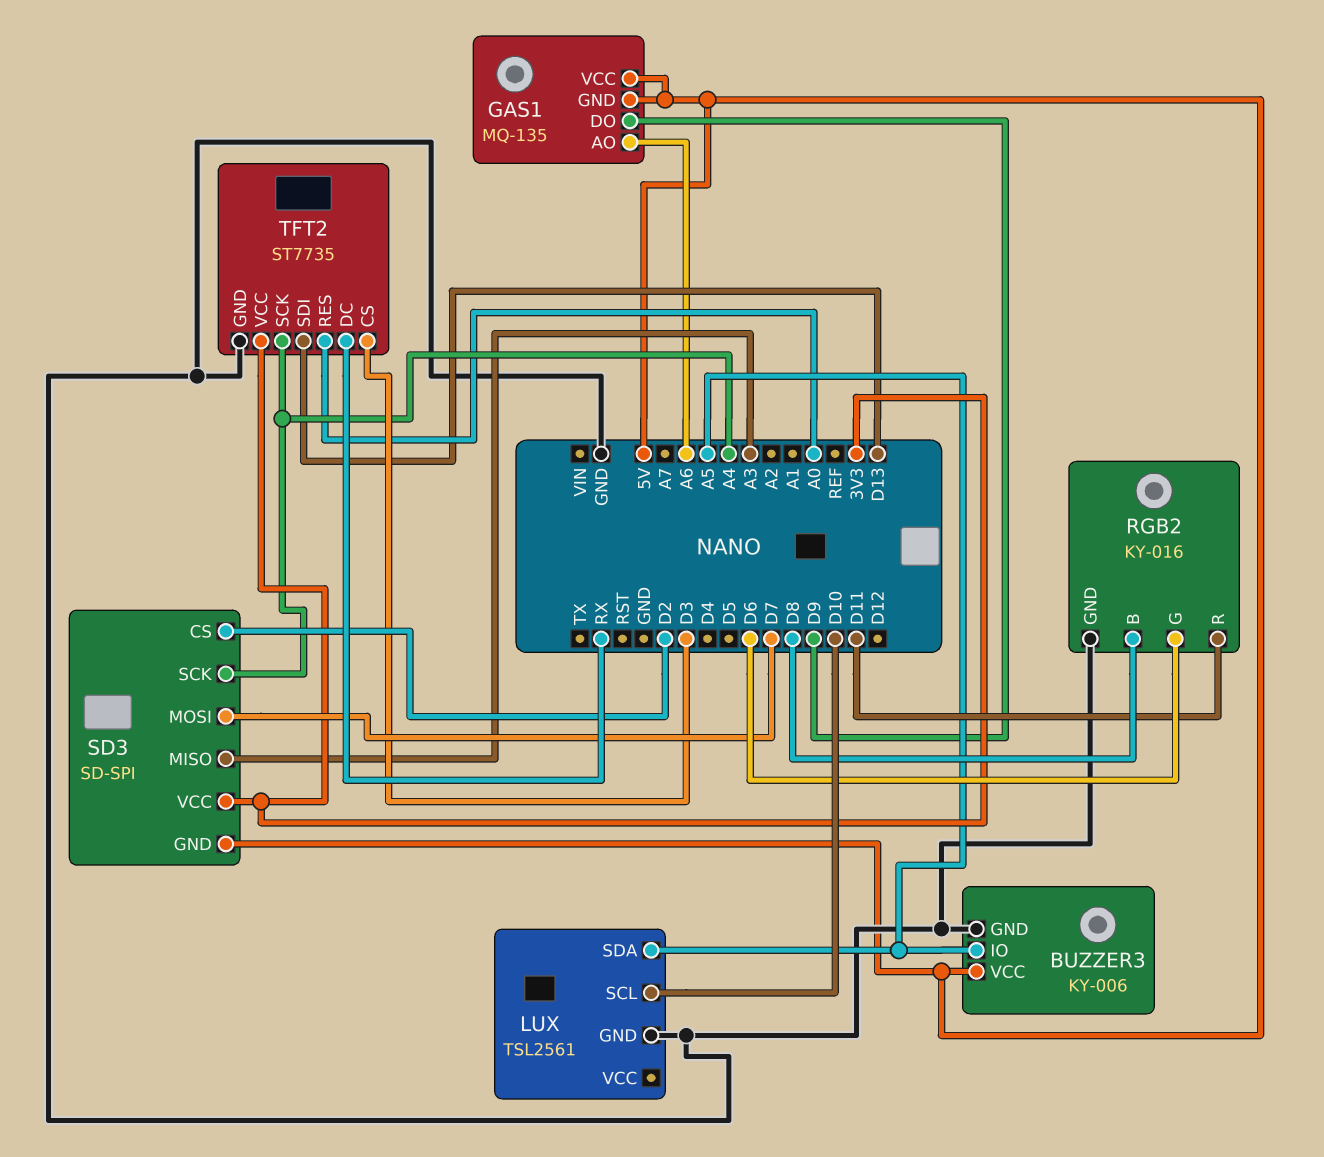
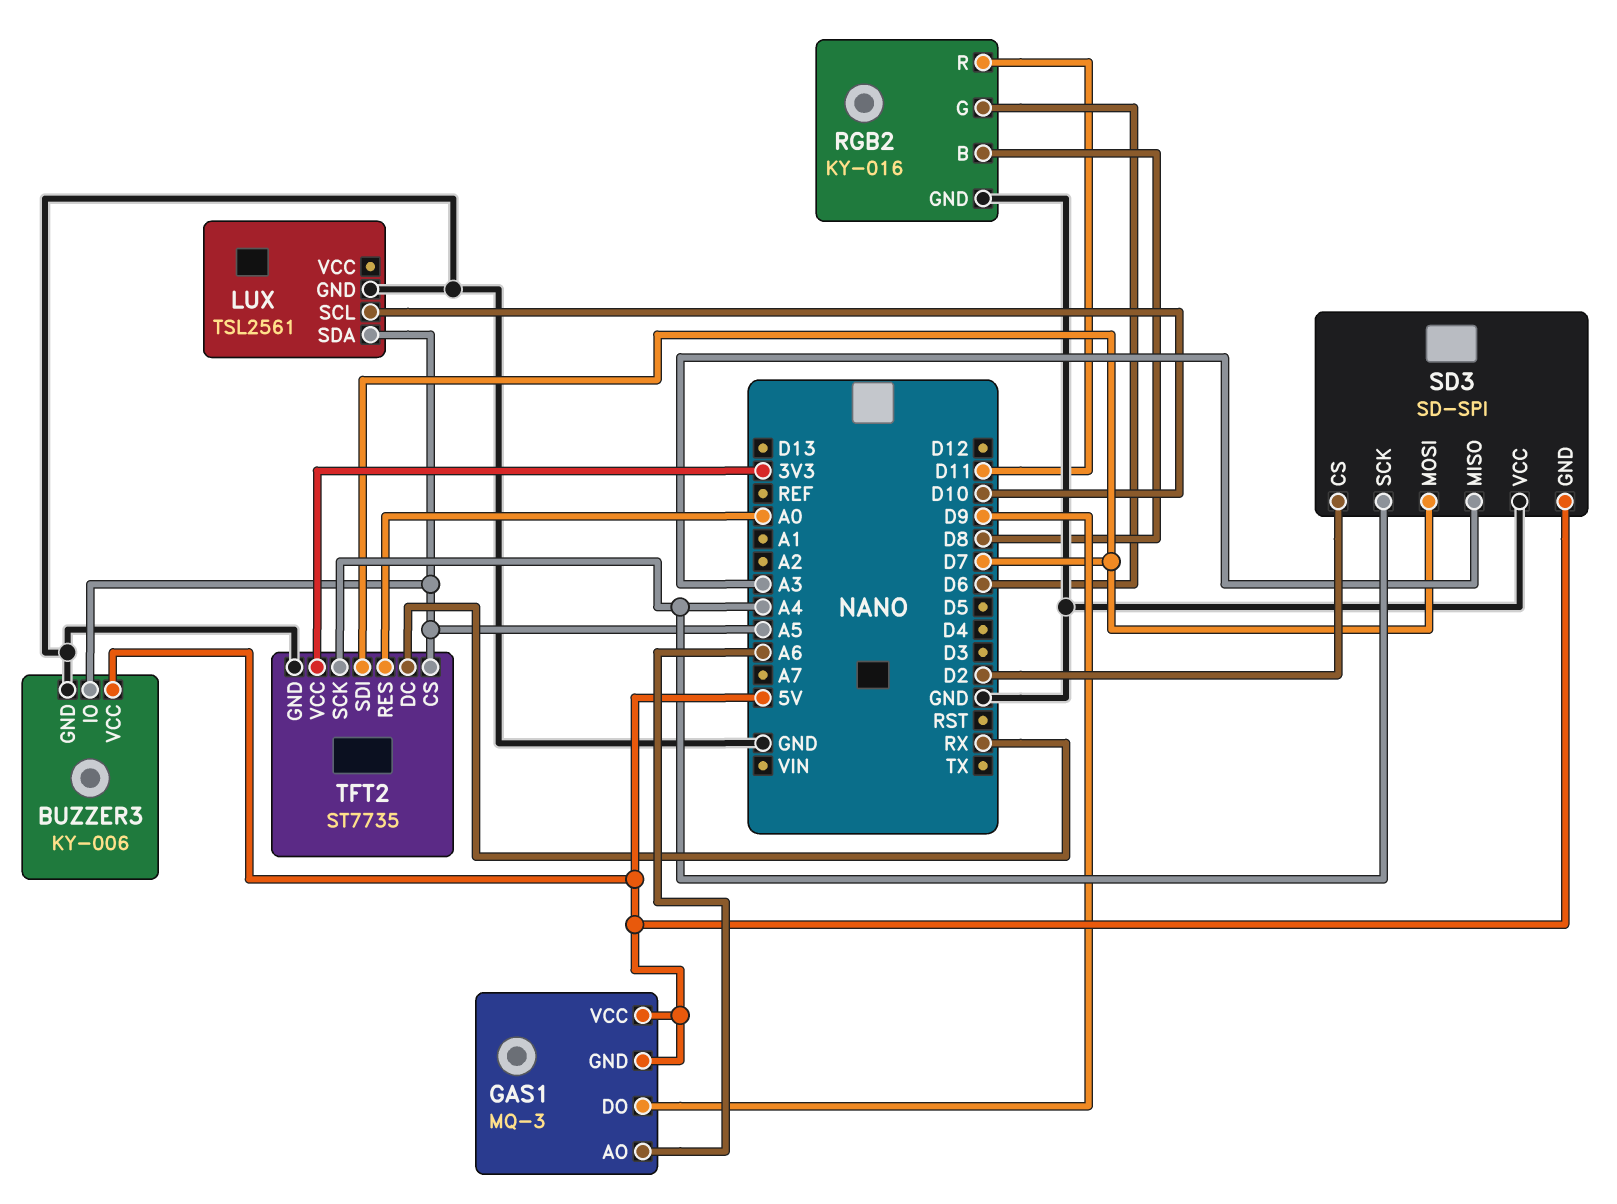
GAS1: MQ-135 -> MQ-3
SD3 pin VCC: 3V3 -> GND
TFT2 pin CS: D3 -> A5
TFT2 pin SDI: D13 -> D7

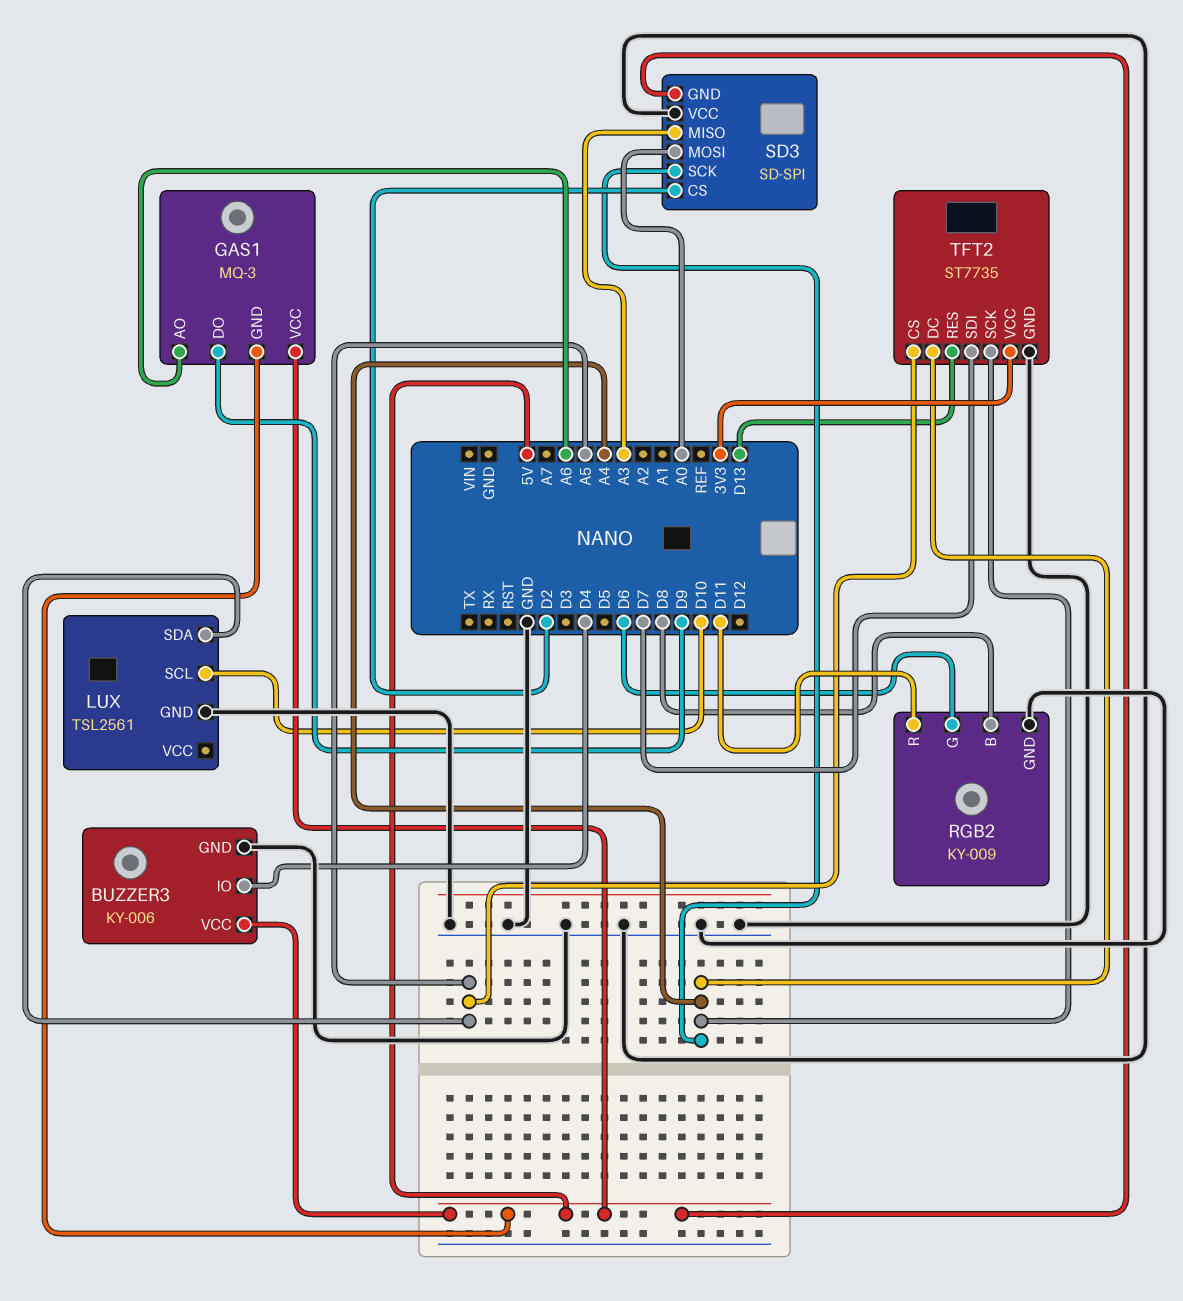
BUZZER3 pin IO: A5 -> D4
RGB2: KY-016 -> KY-009
SD3 pin MOSI: D7 -> A0
TFT2 pin DC: RX -> A4
TFT2 pin RES: A0 -> D13

